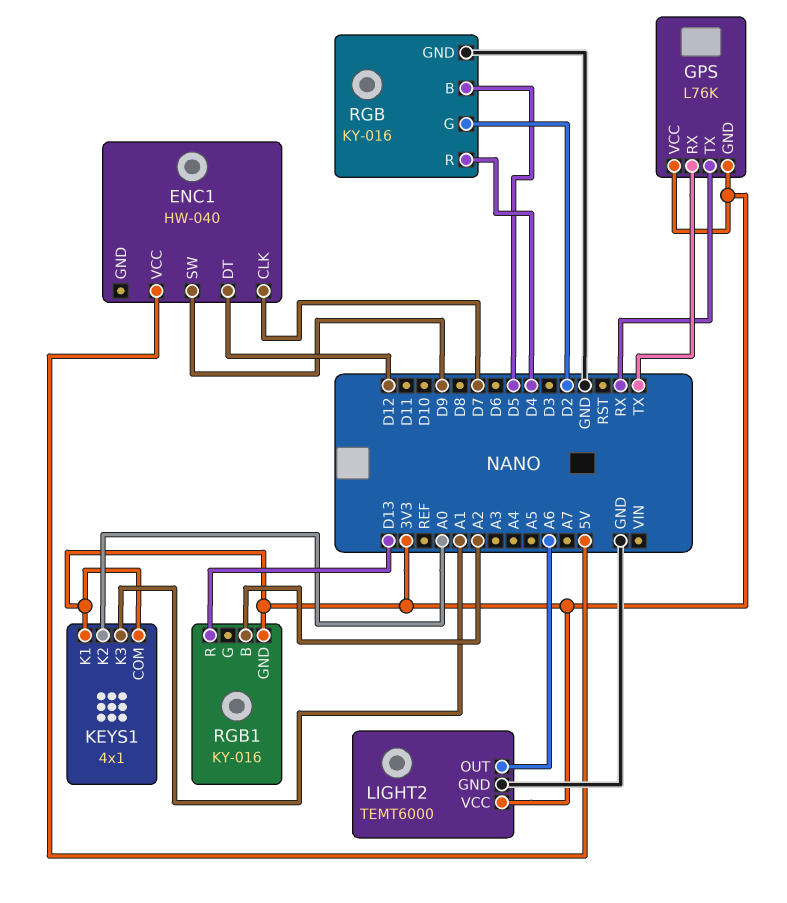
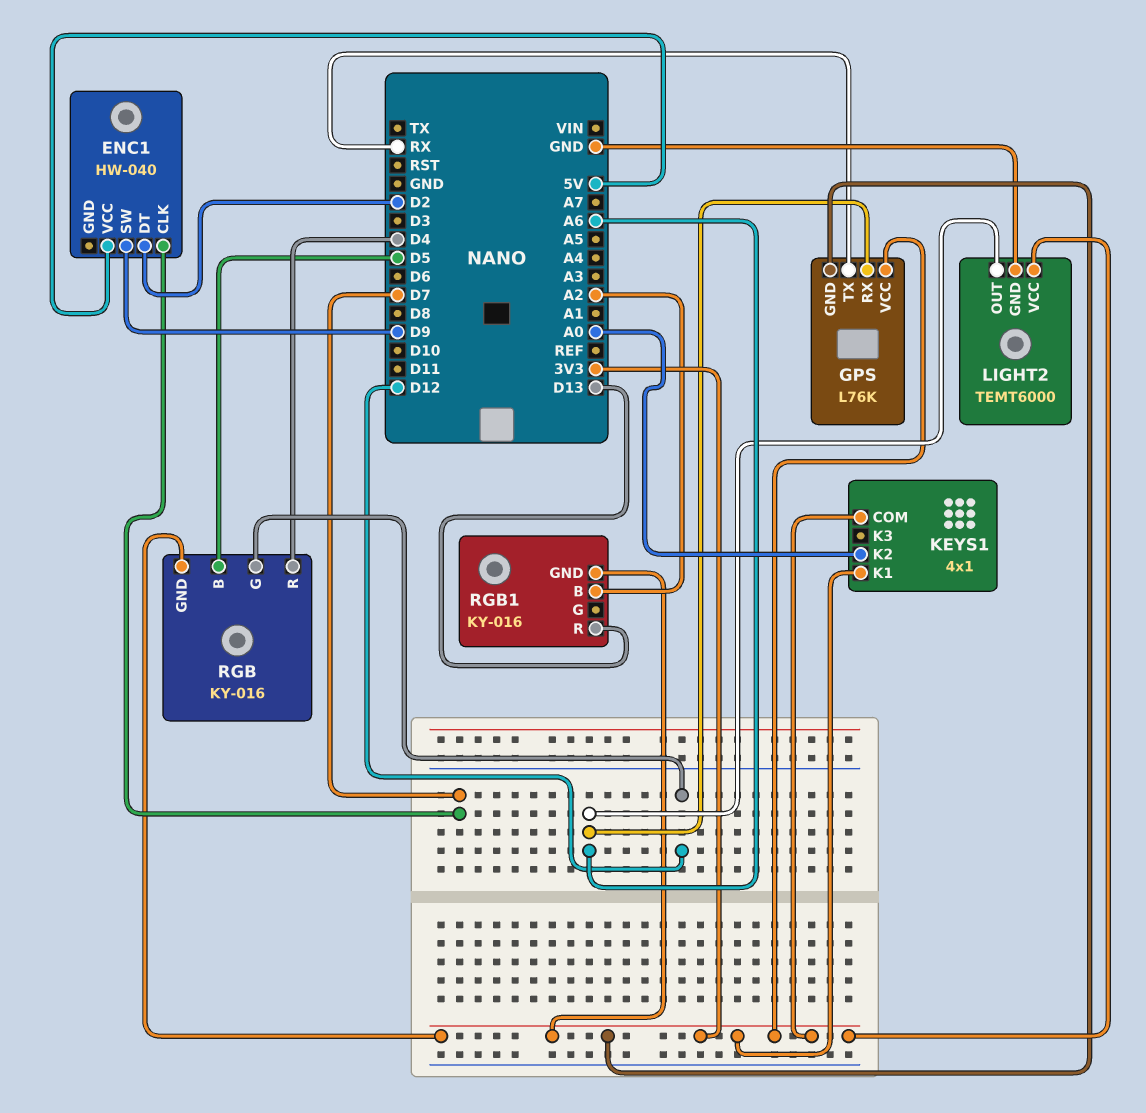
ENC1 pin DT: D12 -> D2
GPS pin RX: TX -> A6
KEYS1 pin K3: A1 -> none
RGB pin G: D2 -> D12
RGB pin GND: GND -> 3V3

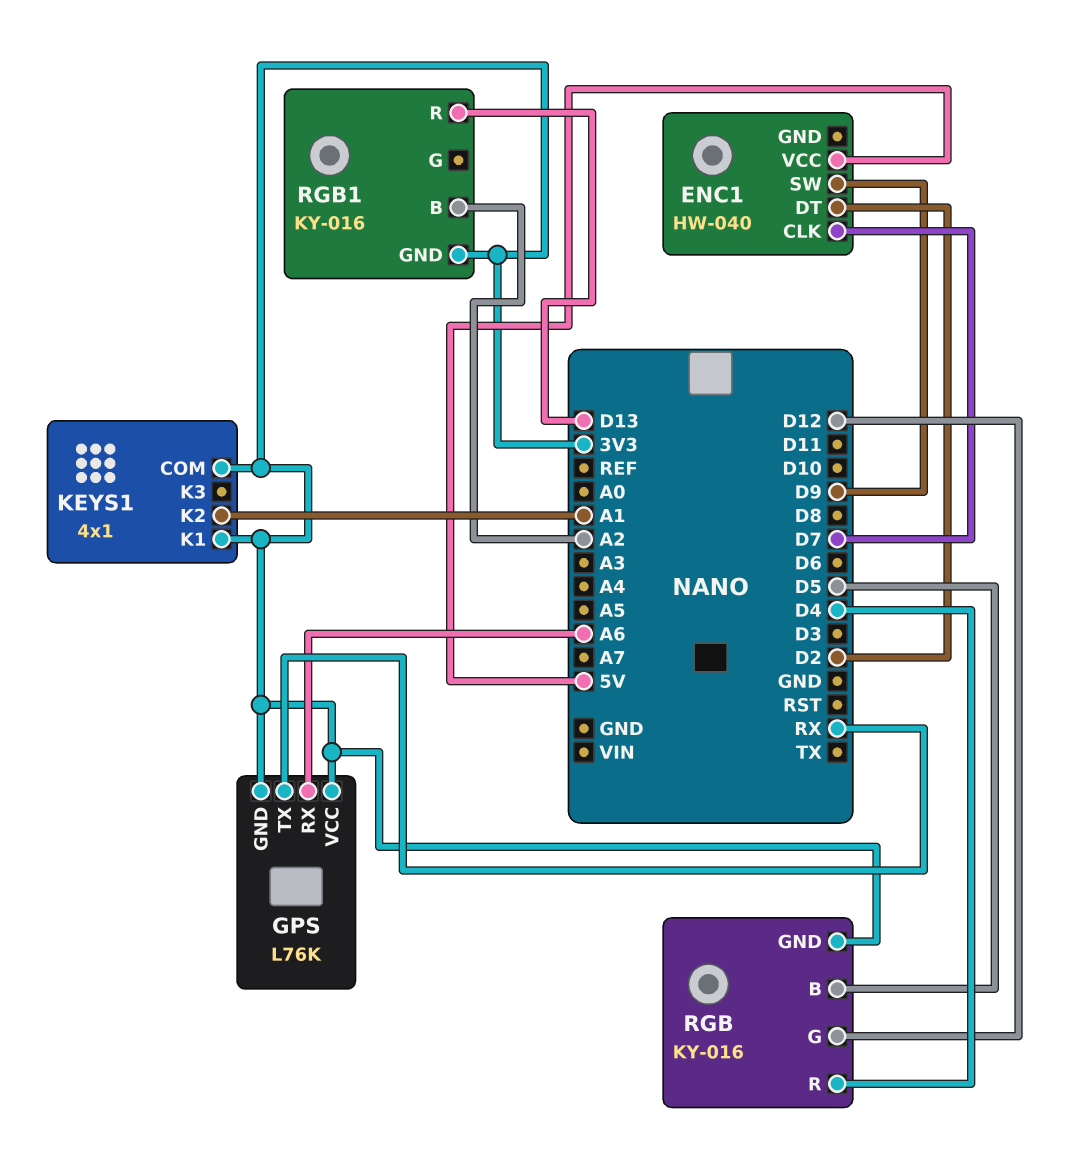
KEYS1 pin K2: A0 -> A1
LIGHT2: TEMT6000 -> none
LIGHT2 pin GND: GND -> none
LIGHT2 pin OUT: A6 -> none
LIGHT2 pin VCC: 3V3 -> none

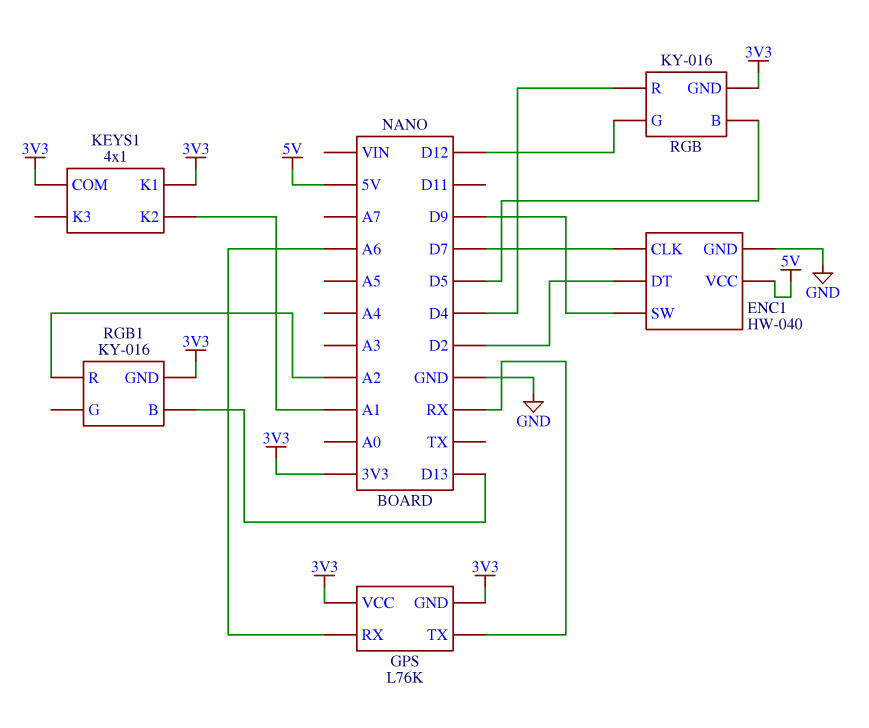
ENC1 pin GND: none -> GND
RGB1 pin B: A2 -> D13
RGB1 pin R: D13 -> A2

